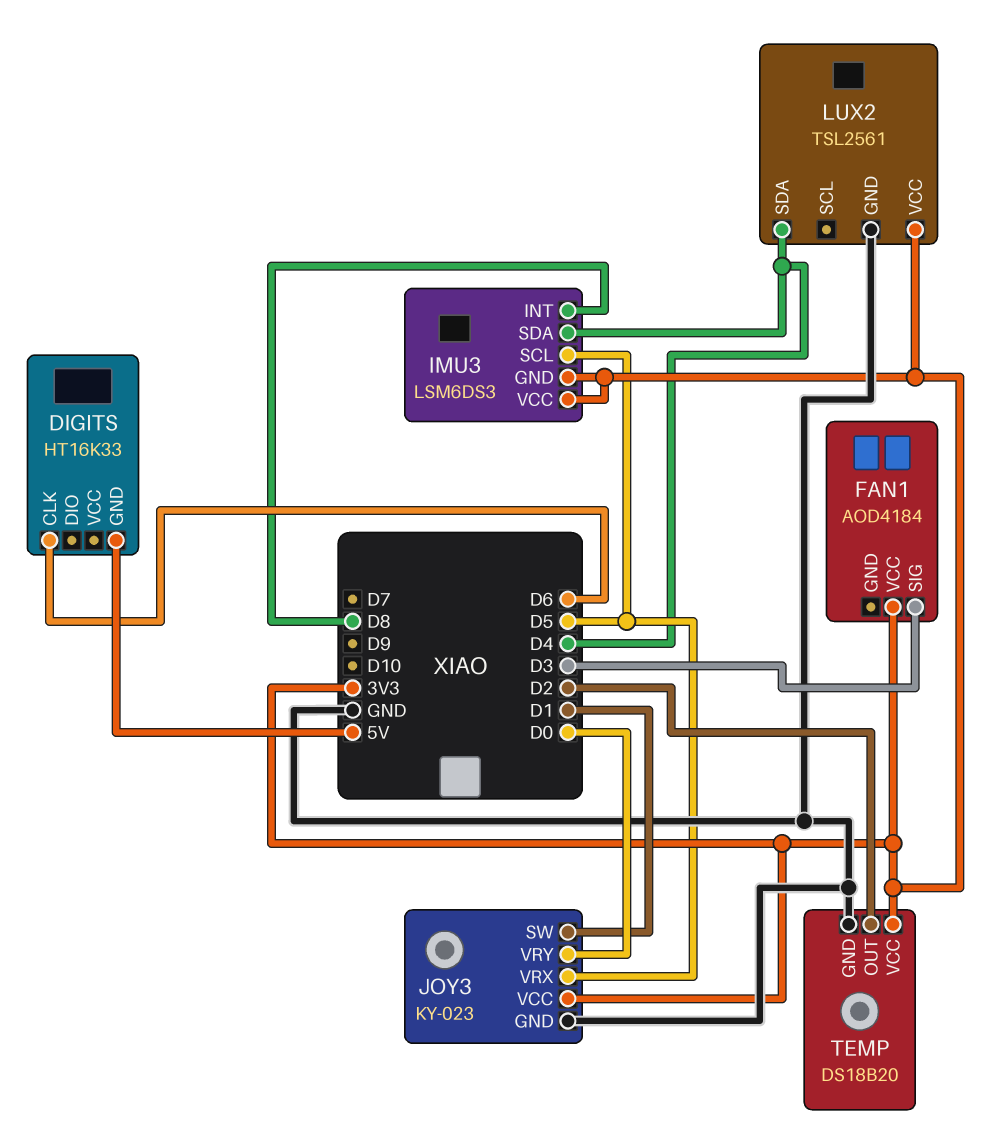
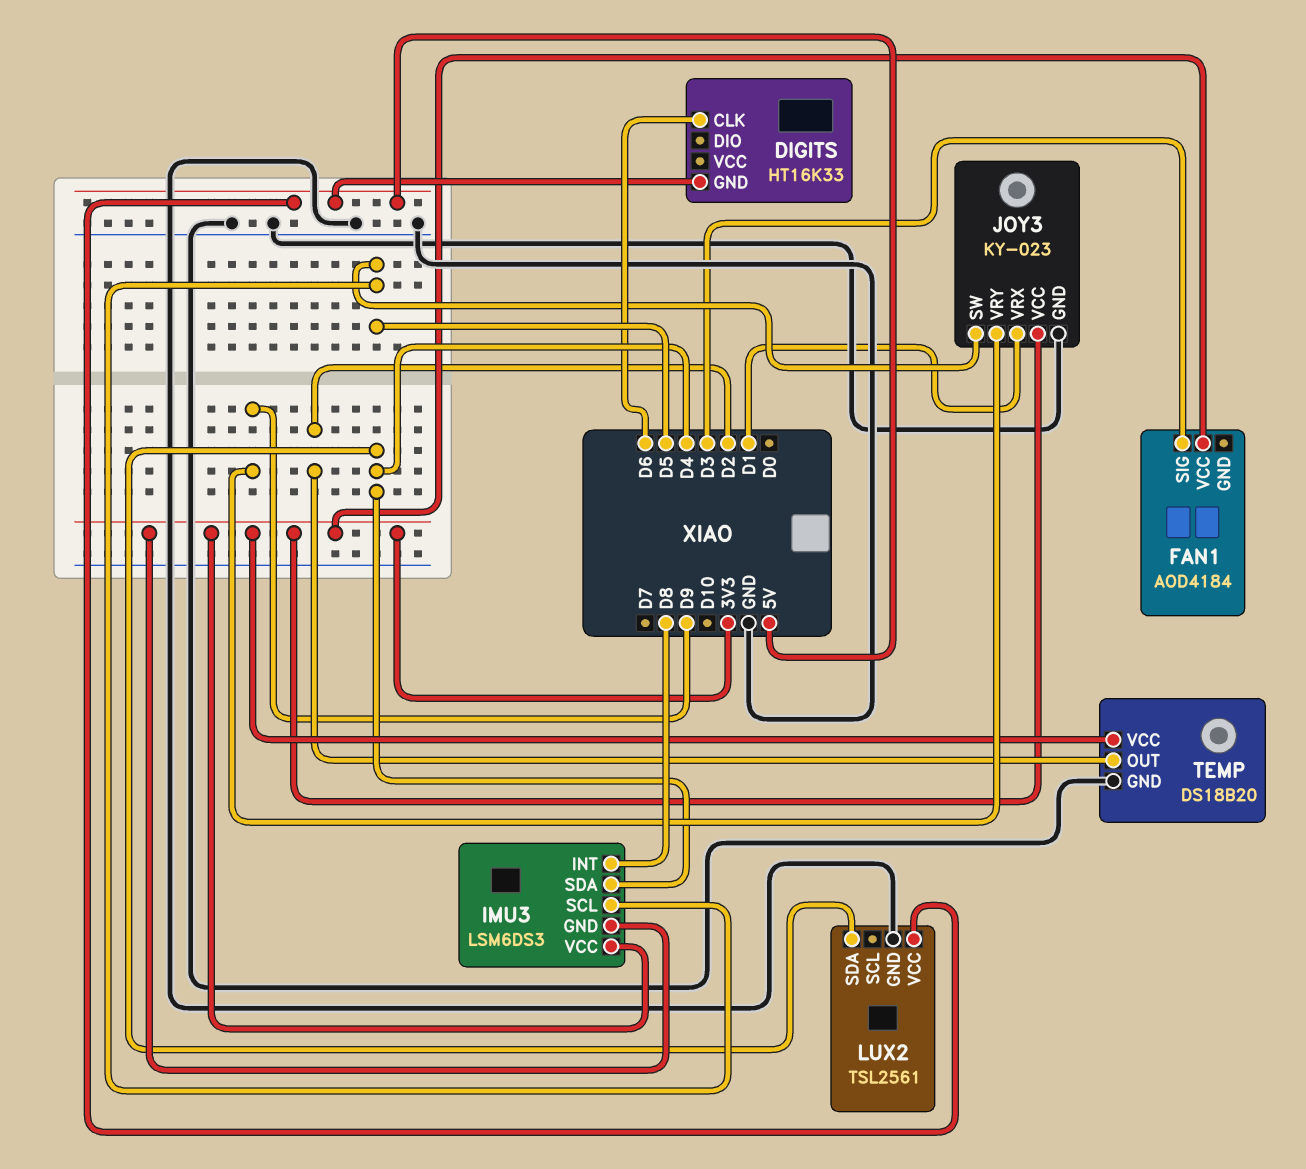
JOY3 pin SW: D1 -> D5
JOY3 pin VRX: D5 -> D1
JOY3 pin VRY: D0 -> D9
LUX2 pin VCC: 3V3 -> 5V

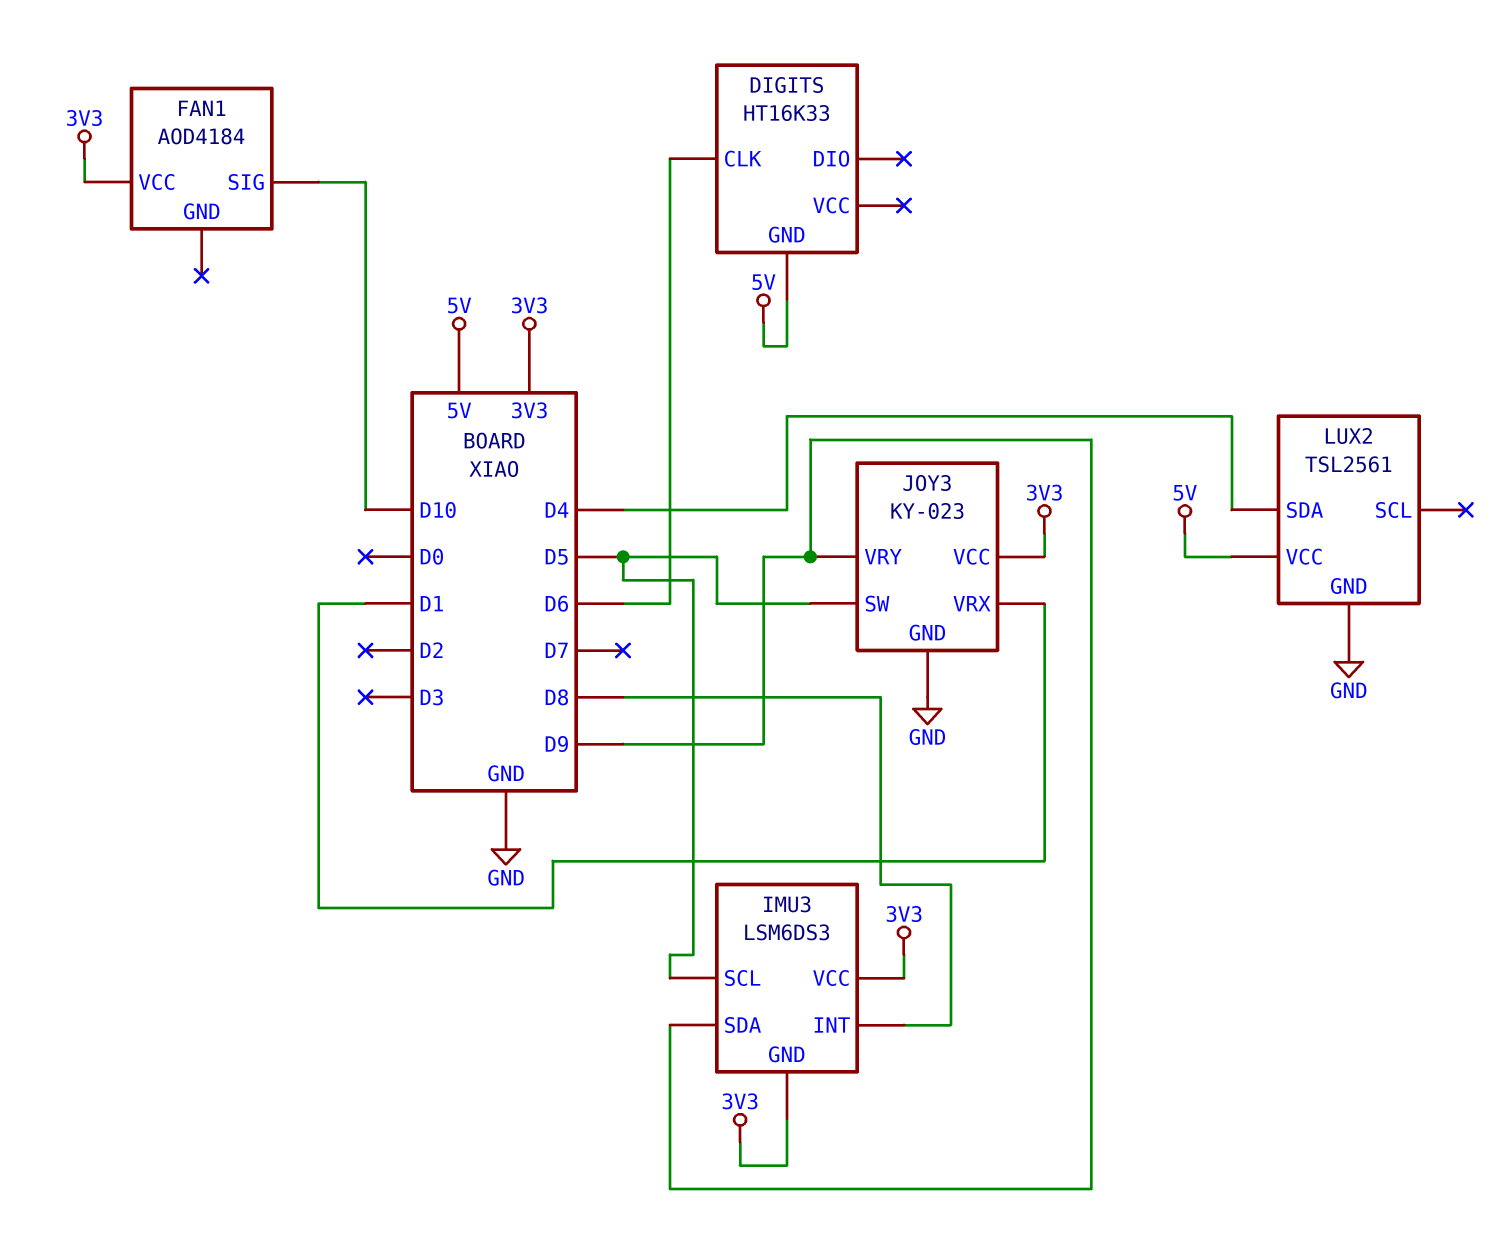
FAN1 pin SIG: D3 -> D10
IMU3 pin SDA: D4 -> D9
TEMP: DS18B20 -> none
TEMP pin GND: GND -> none
TEMP pin OUT: D2 -> none
TEMP pin VCC: 3V3 -> none

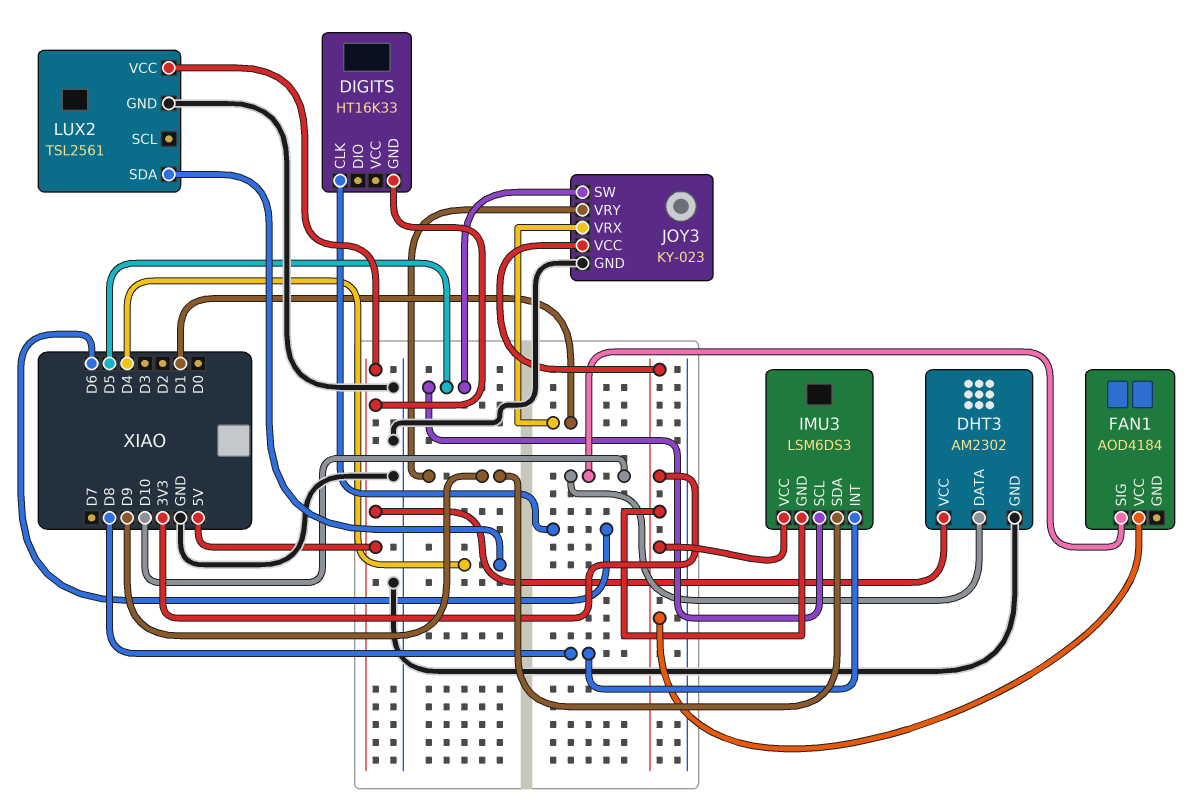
DHT3: none -> AM2302
DHT3 pin DATA: none -> D10
DHT3 pin GND: none -> GND
DHT3 pin VCC: none -> 5V

